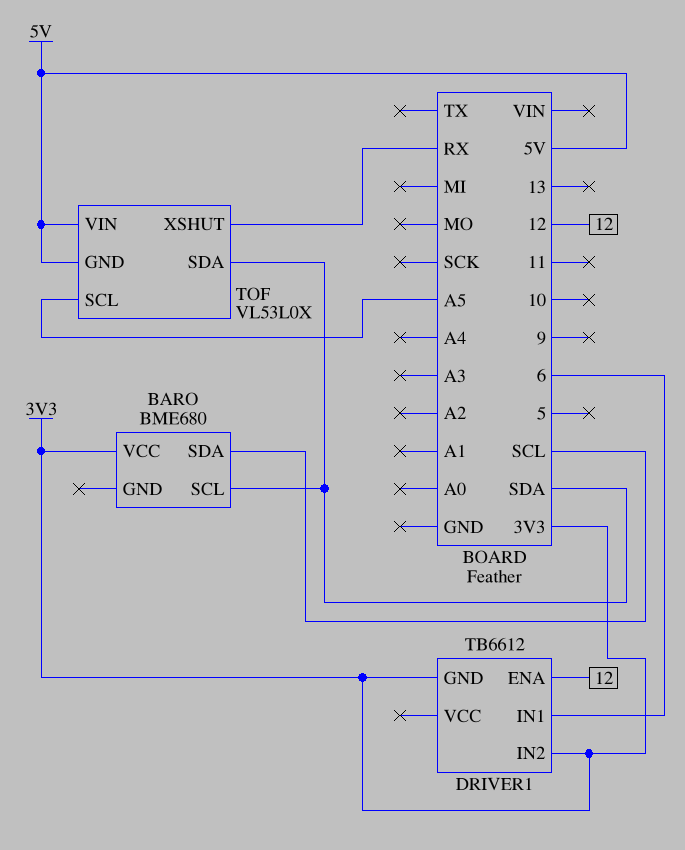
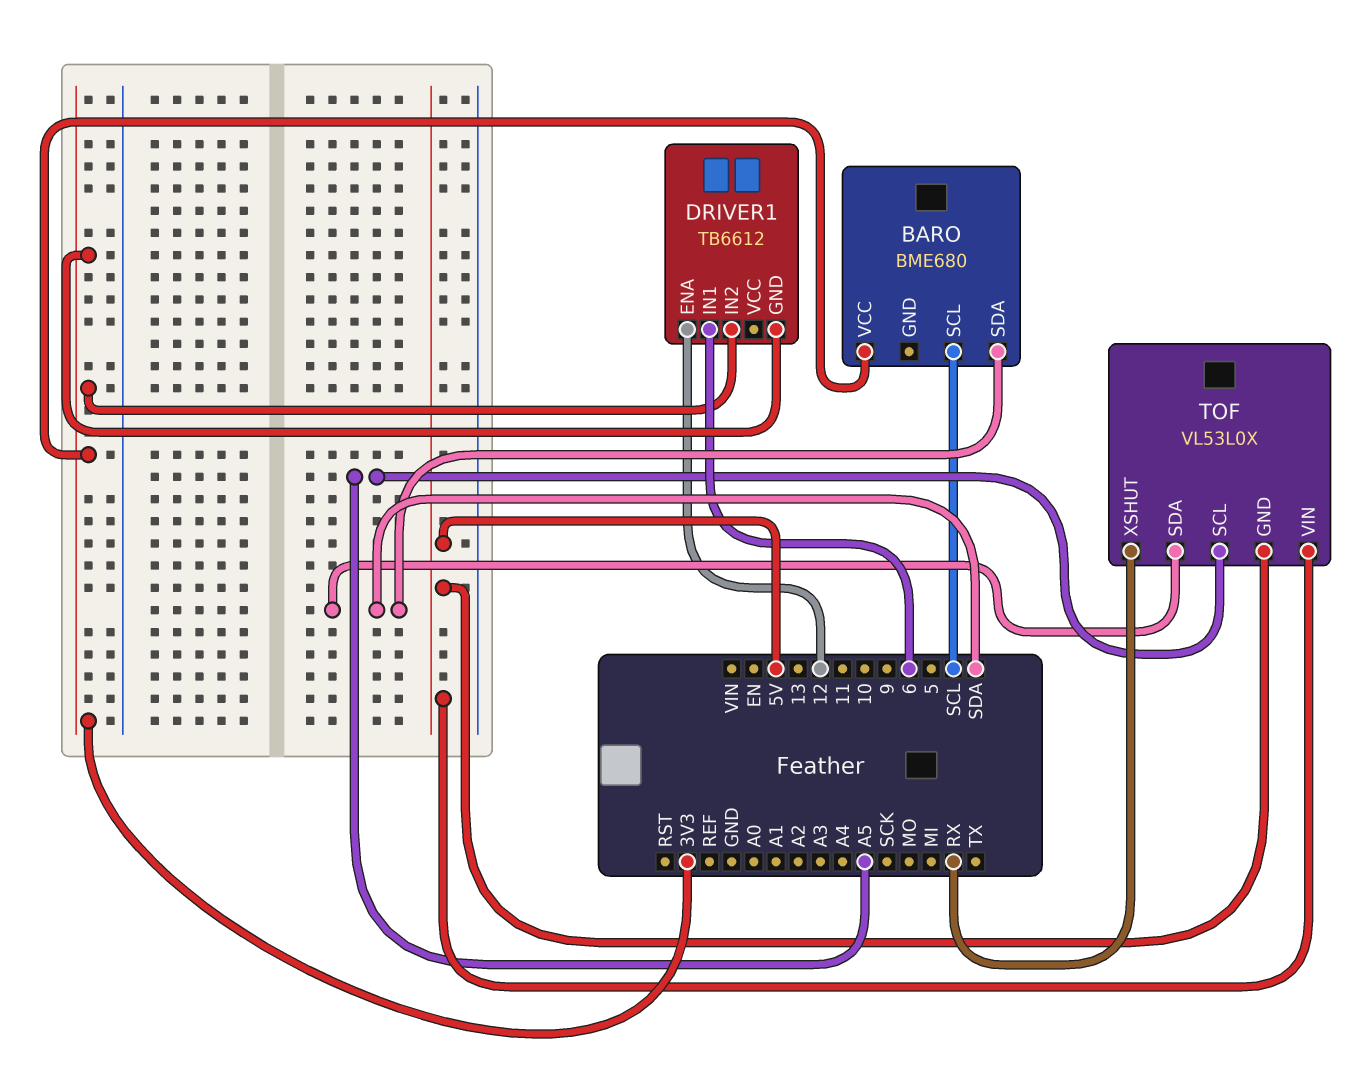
BARO pin SCL: SDA -> SCL
BARO pin SDA: SCL -> SDA

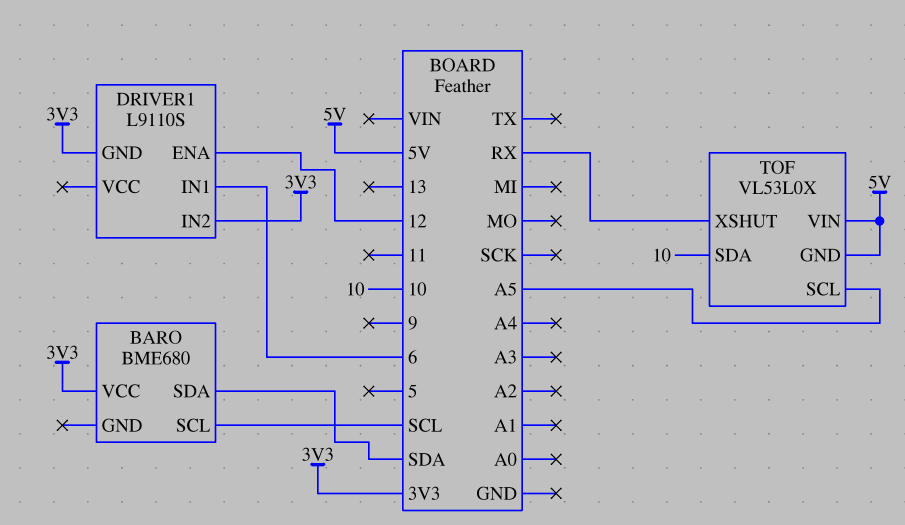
DRIVER1: TB6612 -> L9110S
TOF pin SDA: SDA -> 10

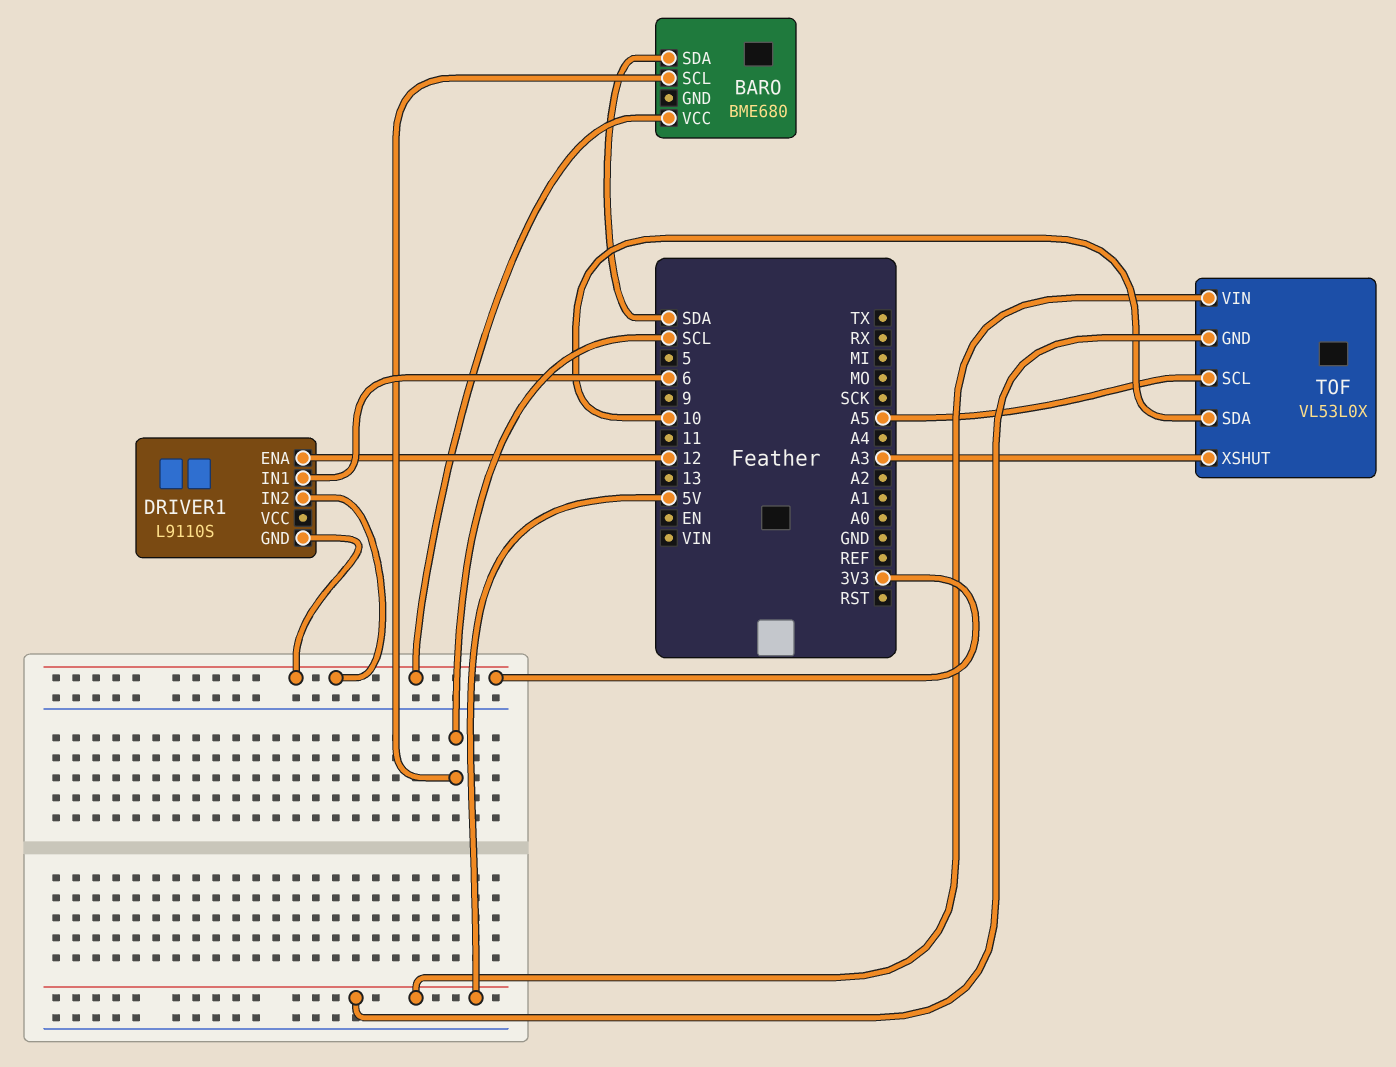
TOF pin XSHUT: RX -> A3

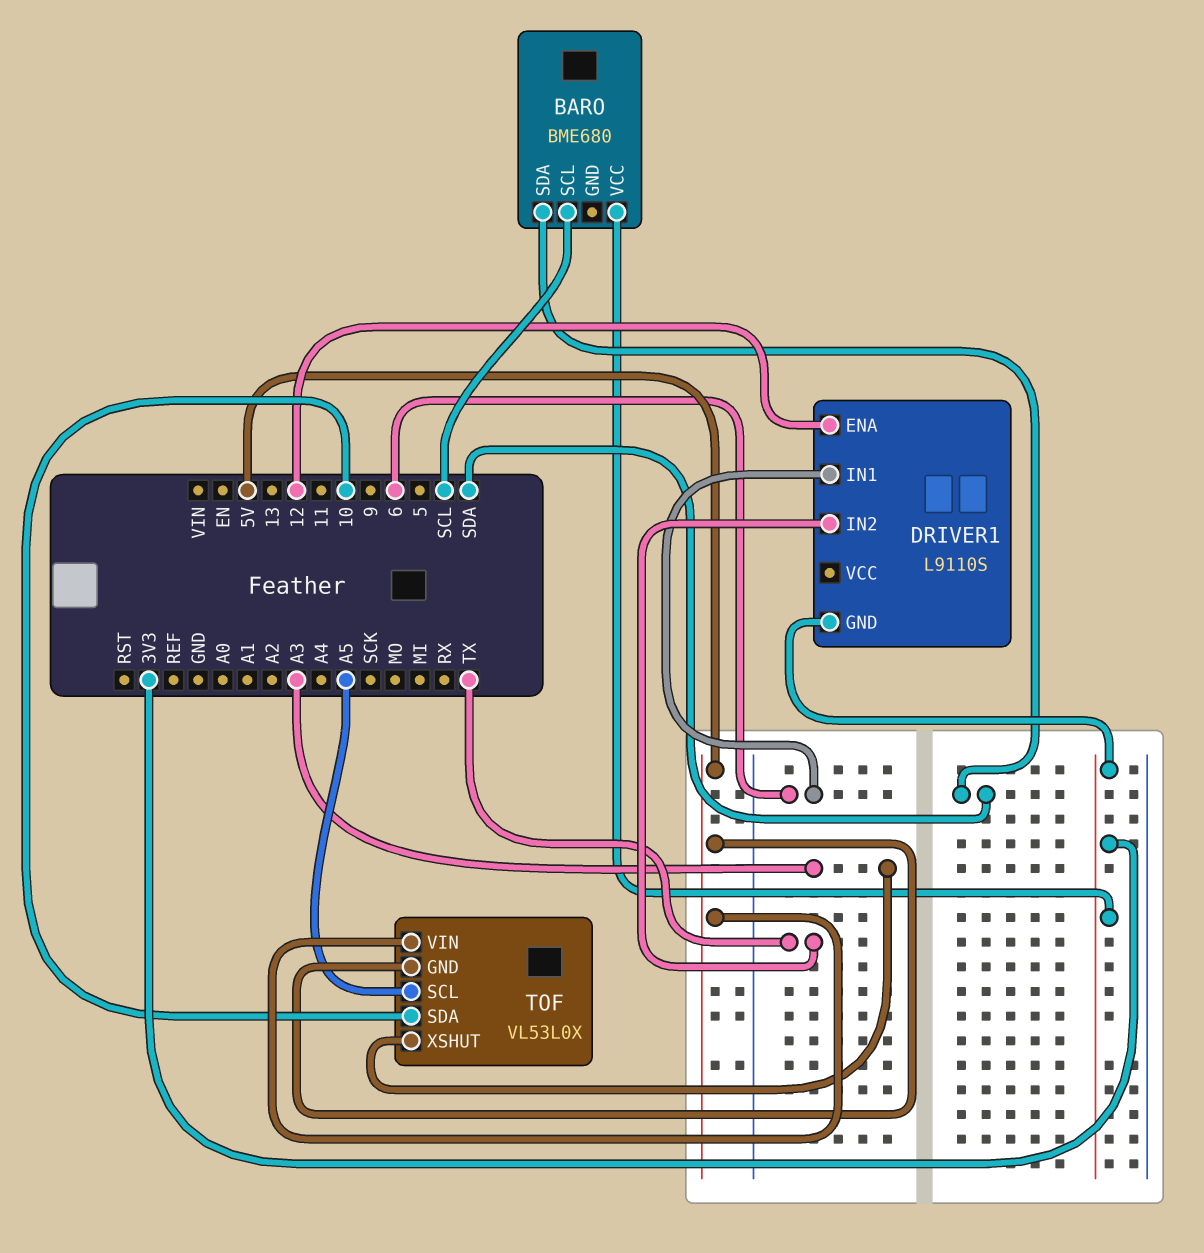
DRIVER1 pin IN2: 3V3 -> TX

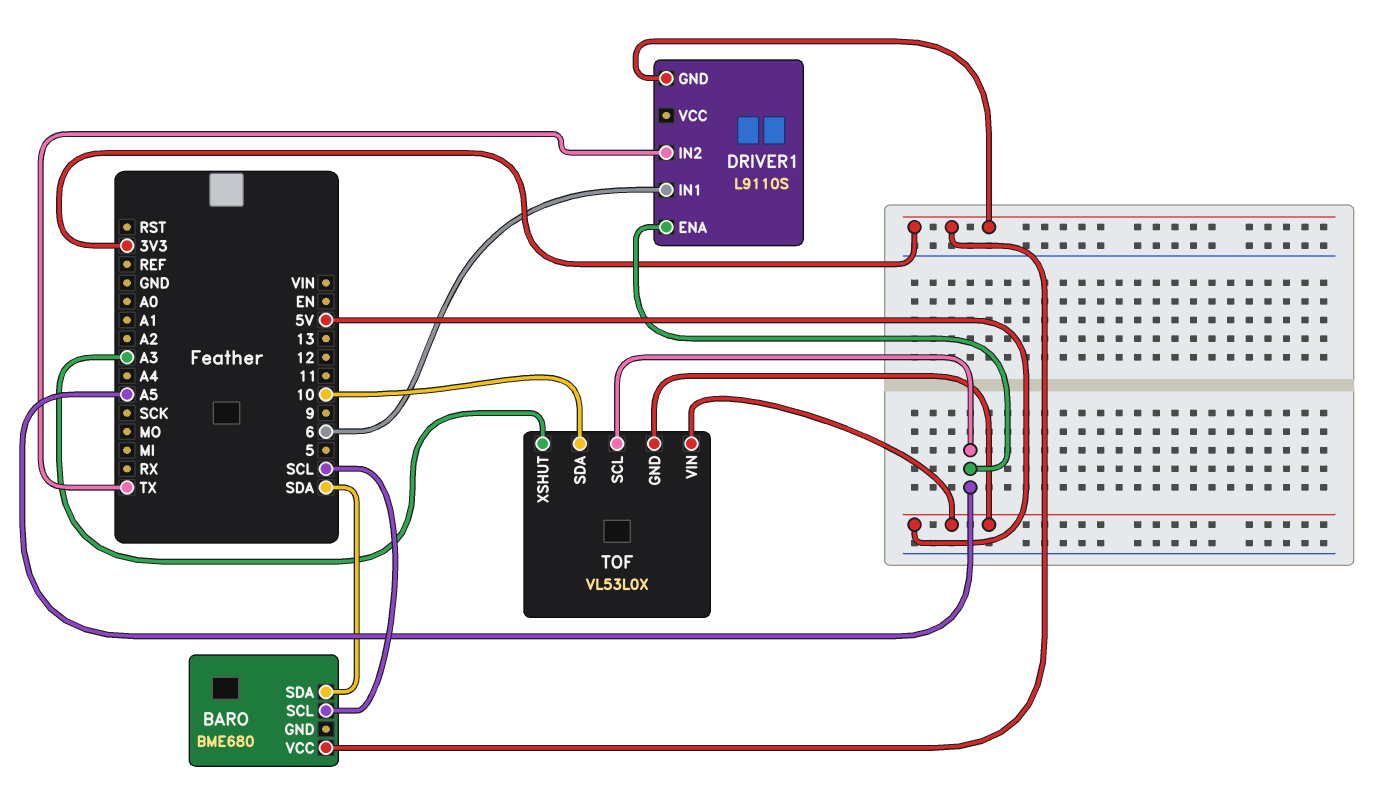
DRIVER1 pin ENA: 12 -> A5

